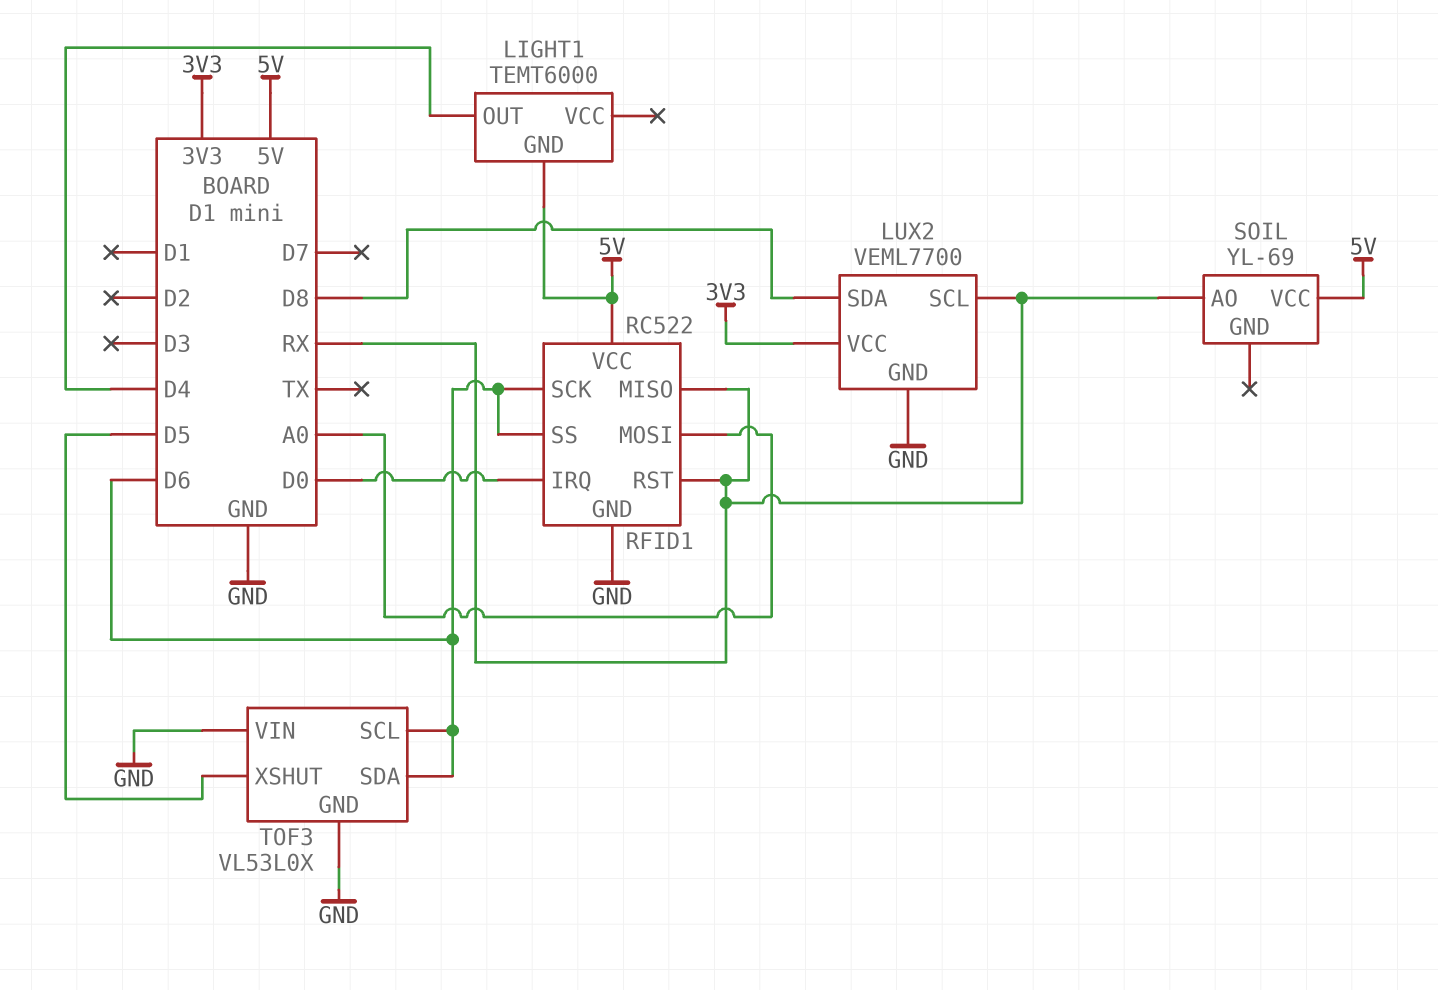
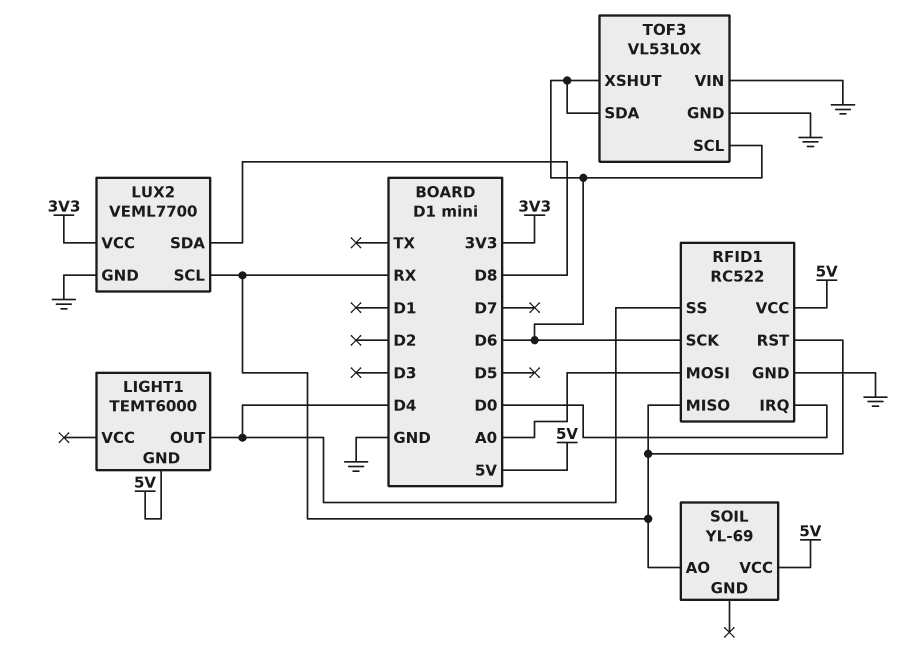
RFID1 pin SS: D6 -> D4
TOF3 pin XSHUT: D5 -> D6

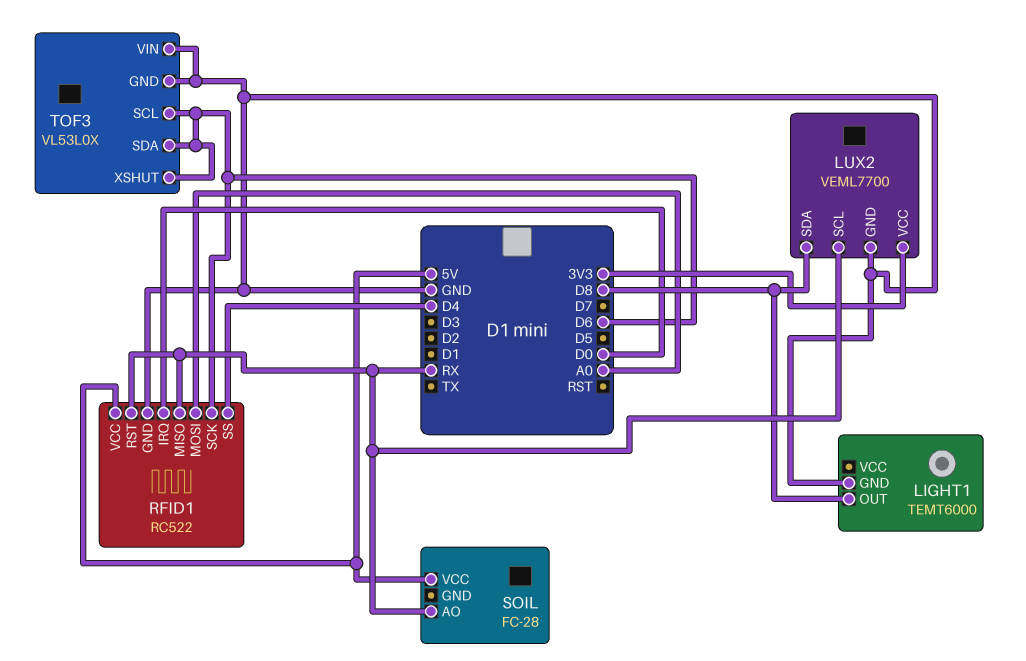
LIGHT1 pin GND: 5V -> GND
LIGHT1 pin OUT: D4 -> D8
SOIL: YL-69 -> FC-28

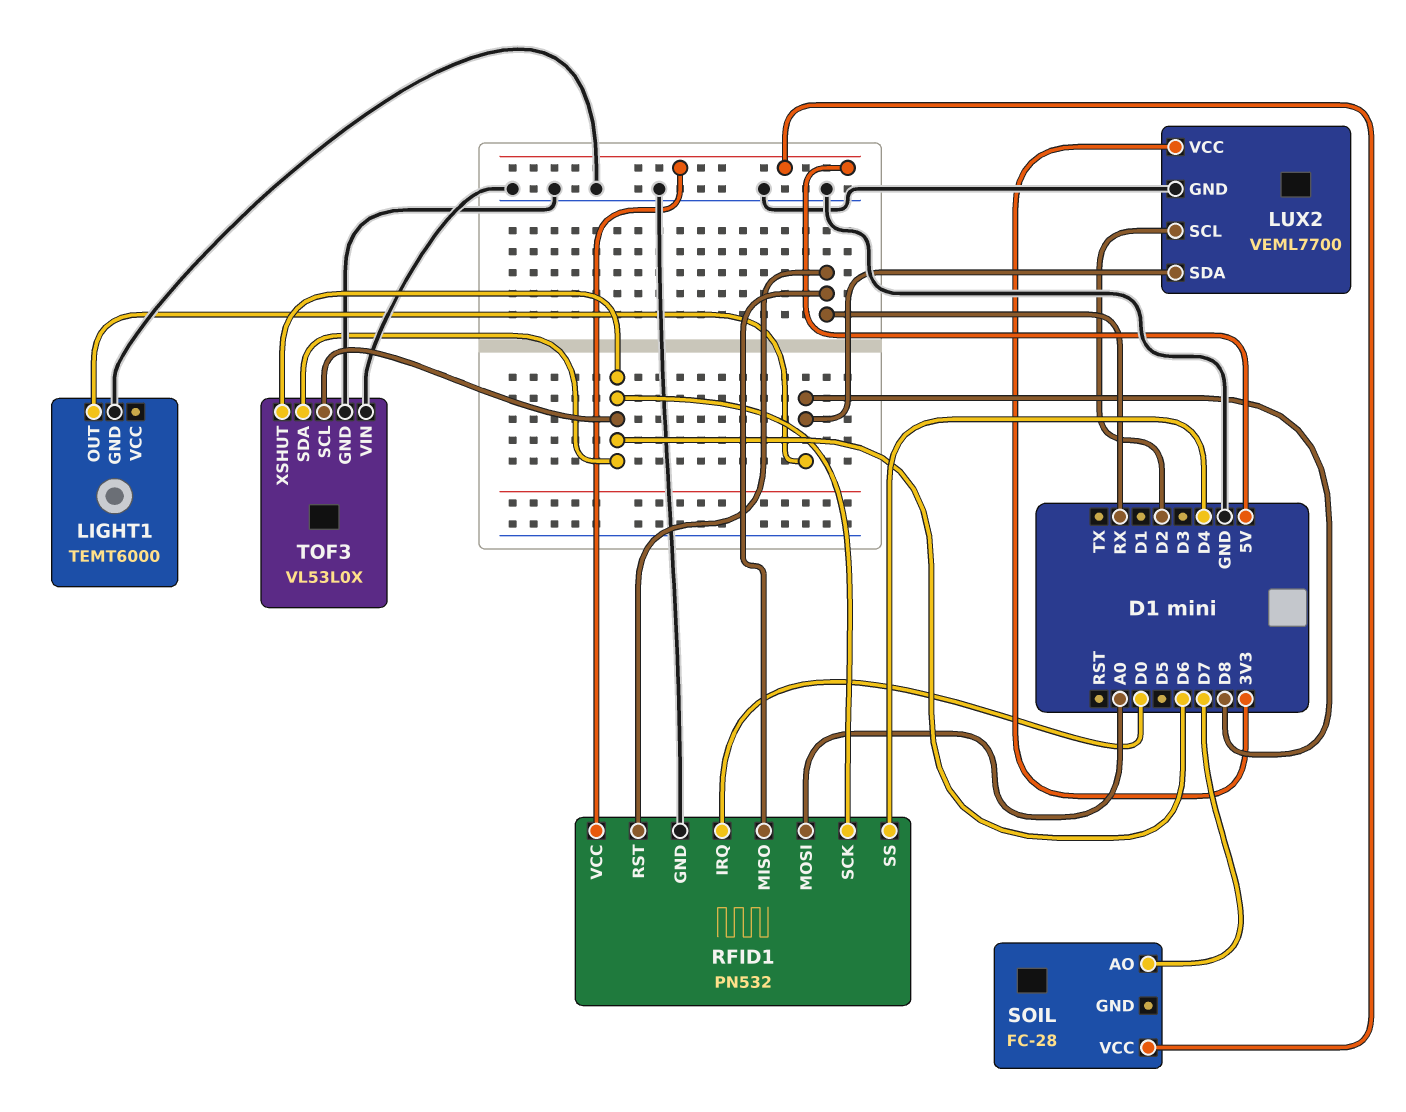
LUX2 pin SCL: RX -> D2
RFID1: RC522 -> PN532
SOIL pin AO: RX -> D7

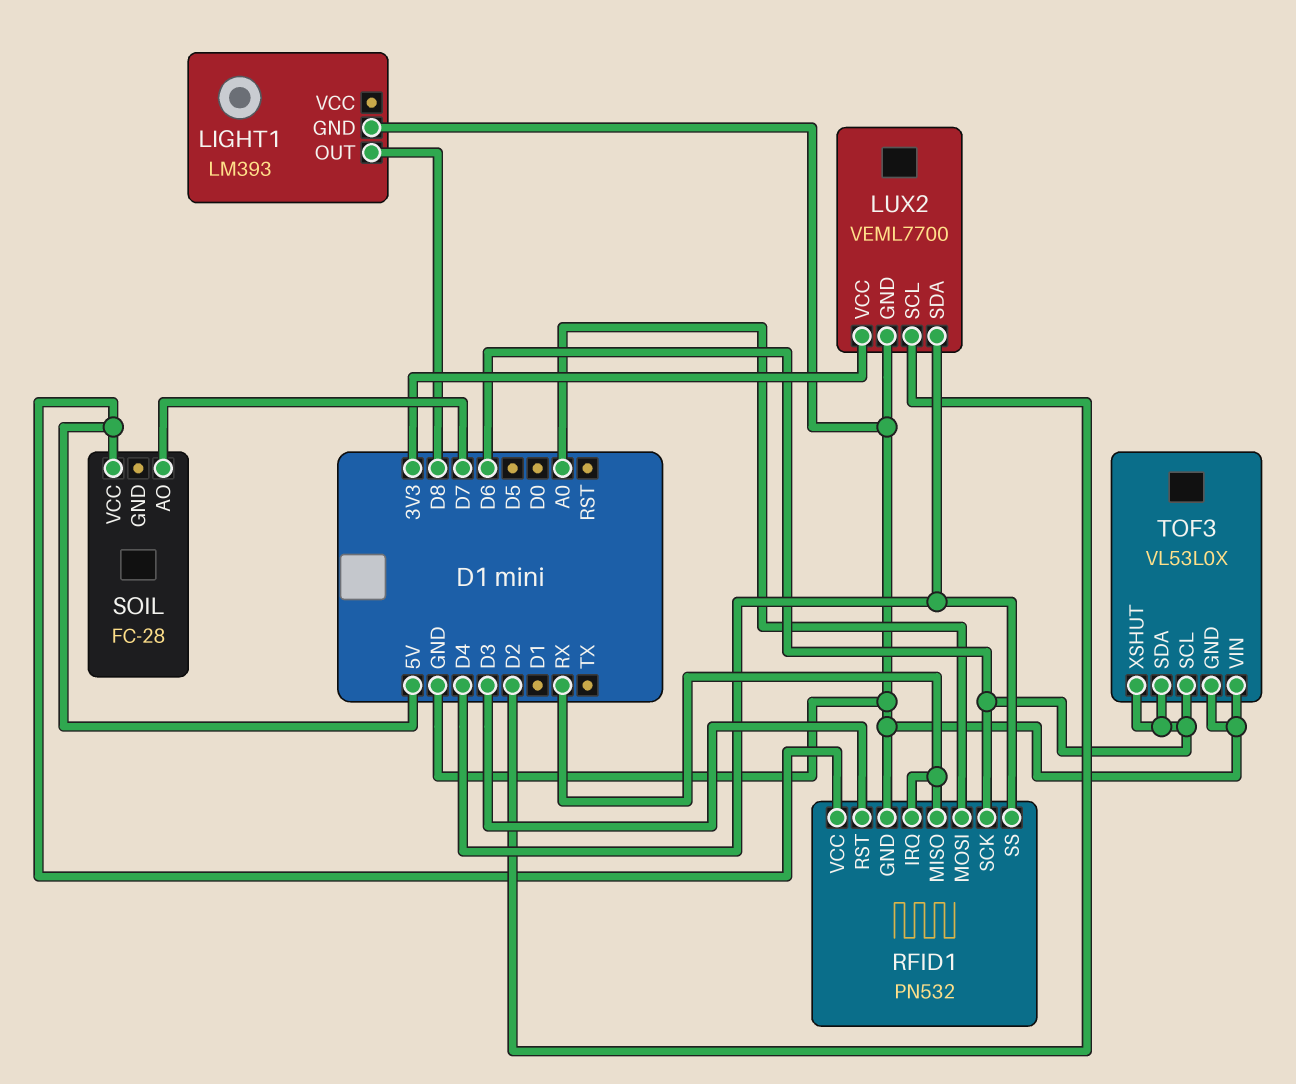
LIGHT1: TEMT6000 -> LM393
LUX2 pin SDA: D8 -> D4
RFID1 pin IRQ: D0 -> RX
RFID1 pin RST: RX -> D3

